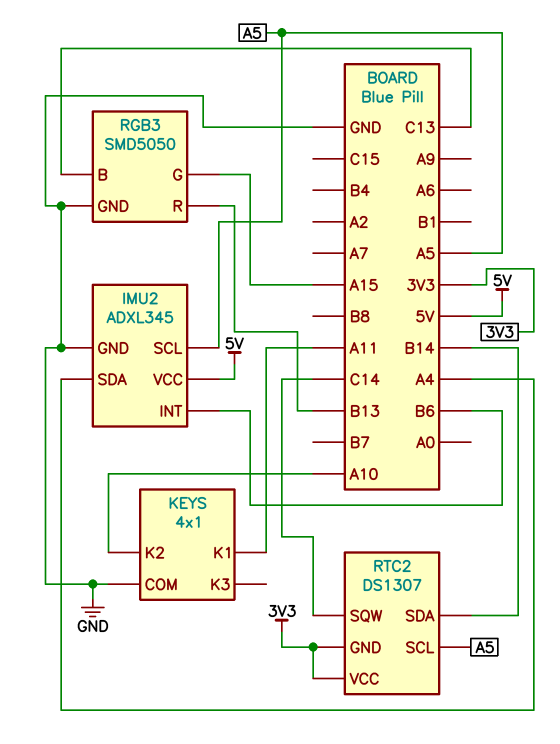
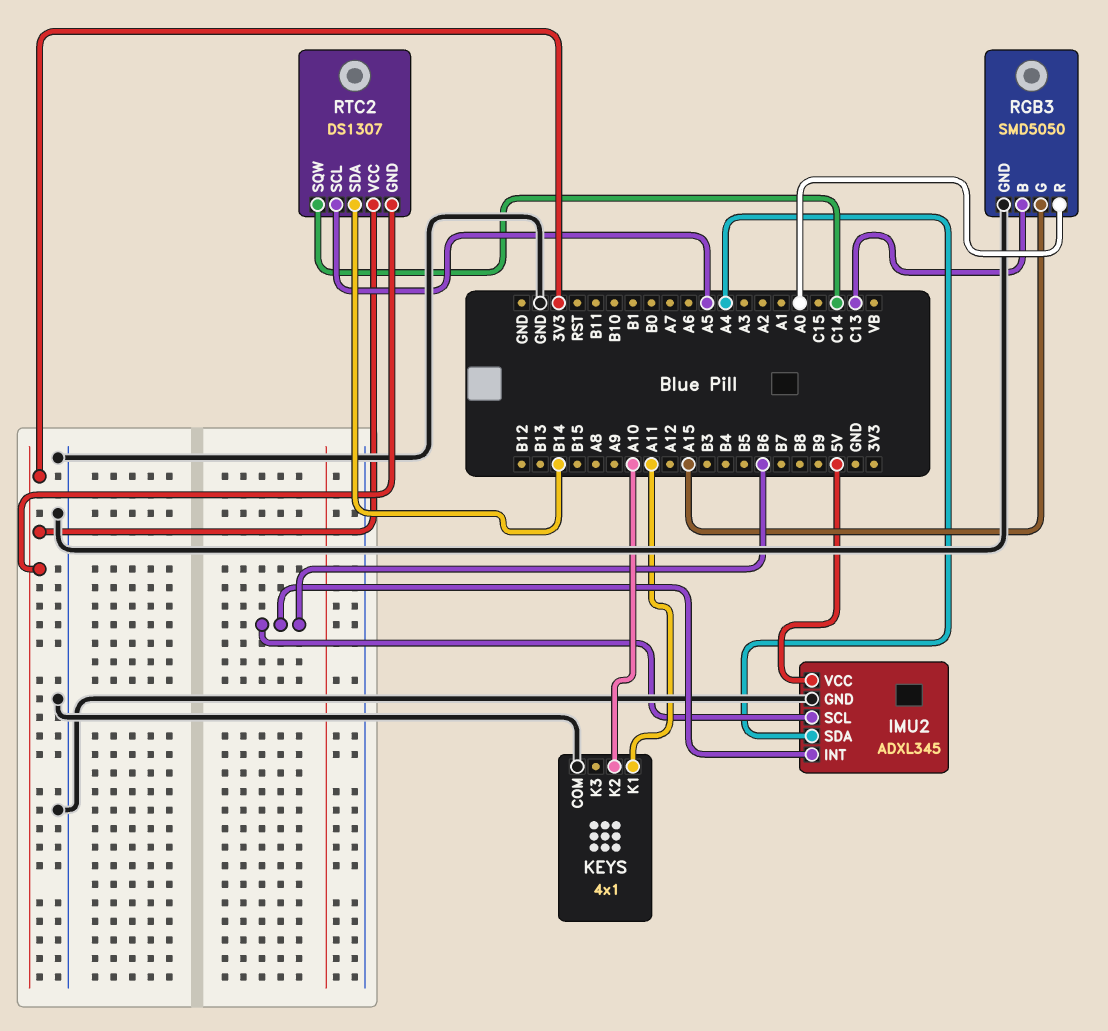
IMU2 pin SCL: A5 -> B6
RGB3 pin R: B13 -> A0

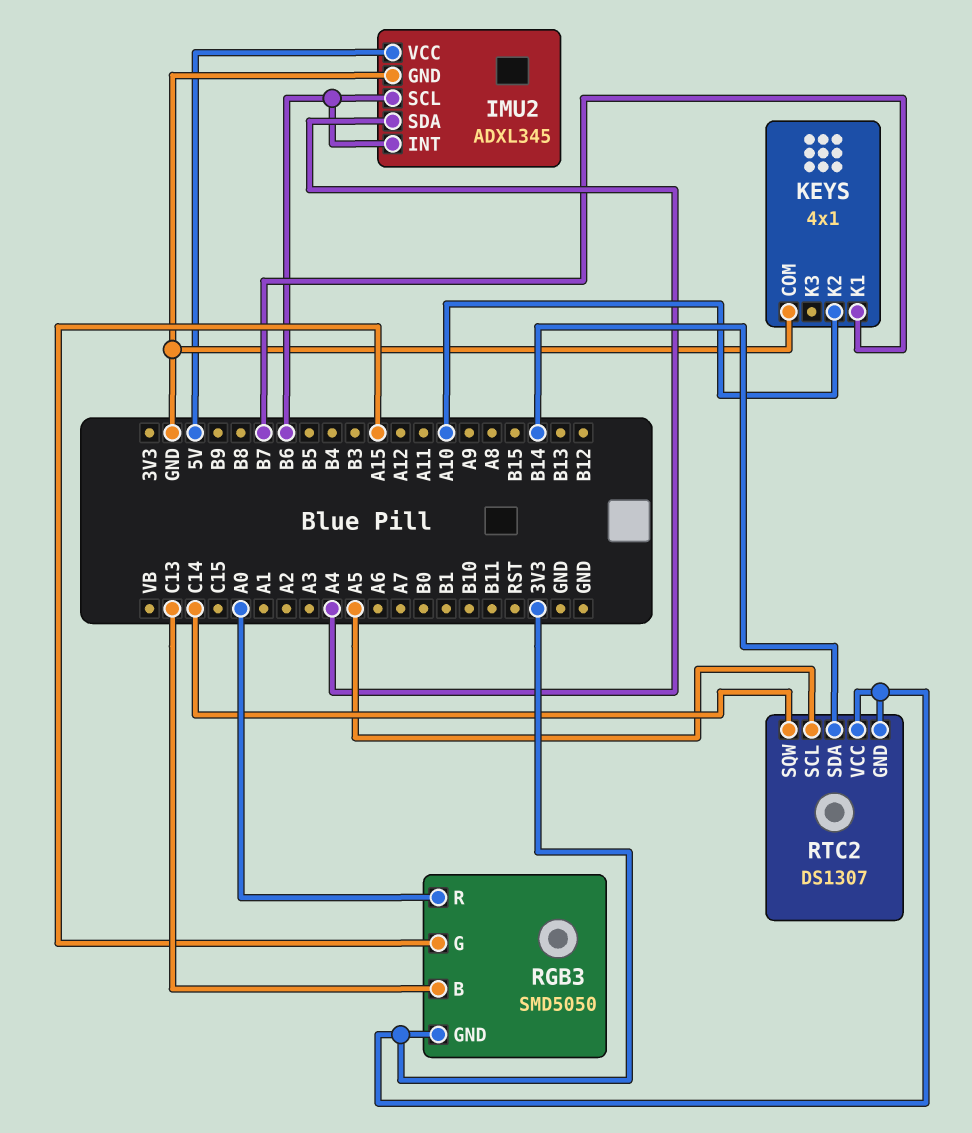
KEYS pin K1: A11 -> B7
RGB3 pin GND: GND -> 3V3

